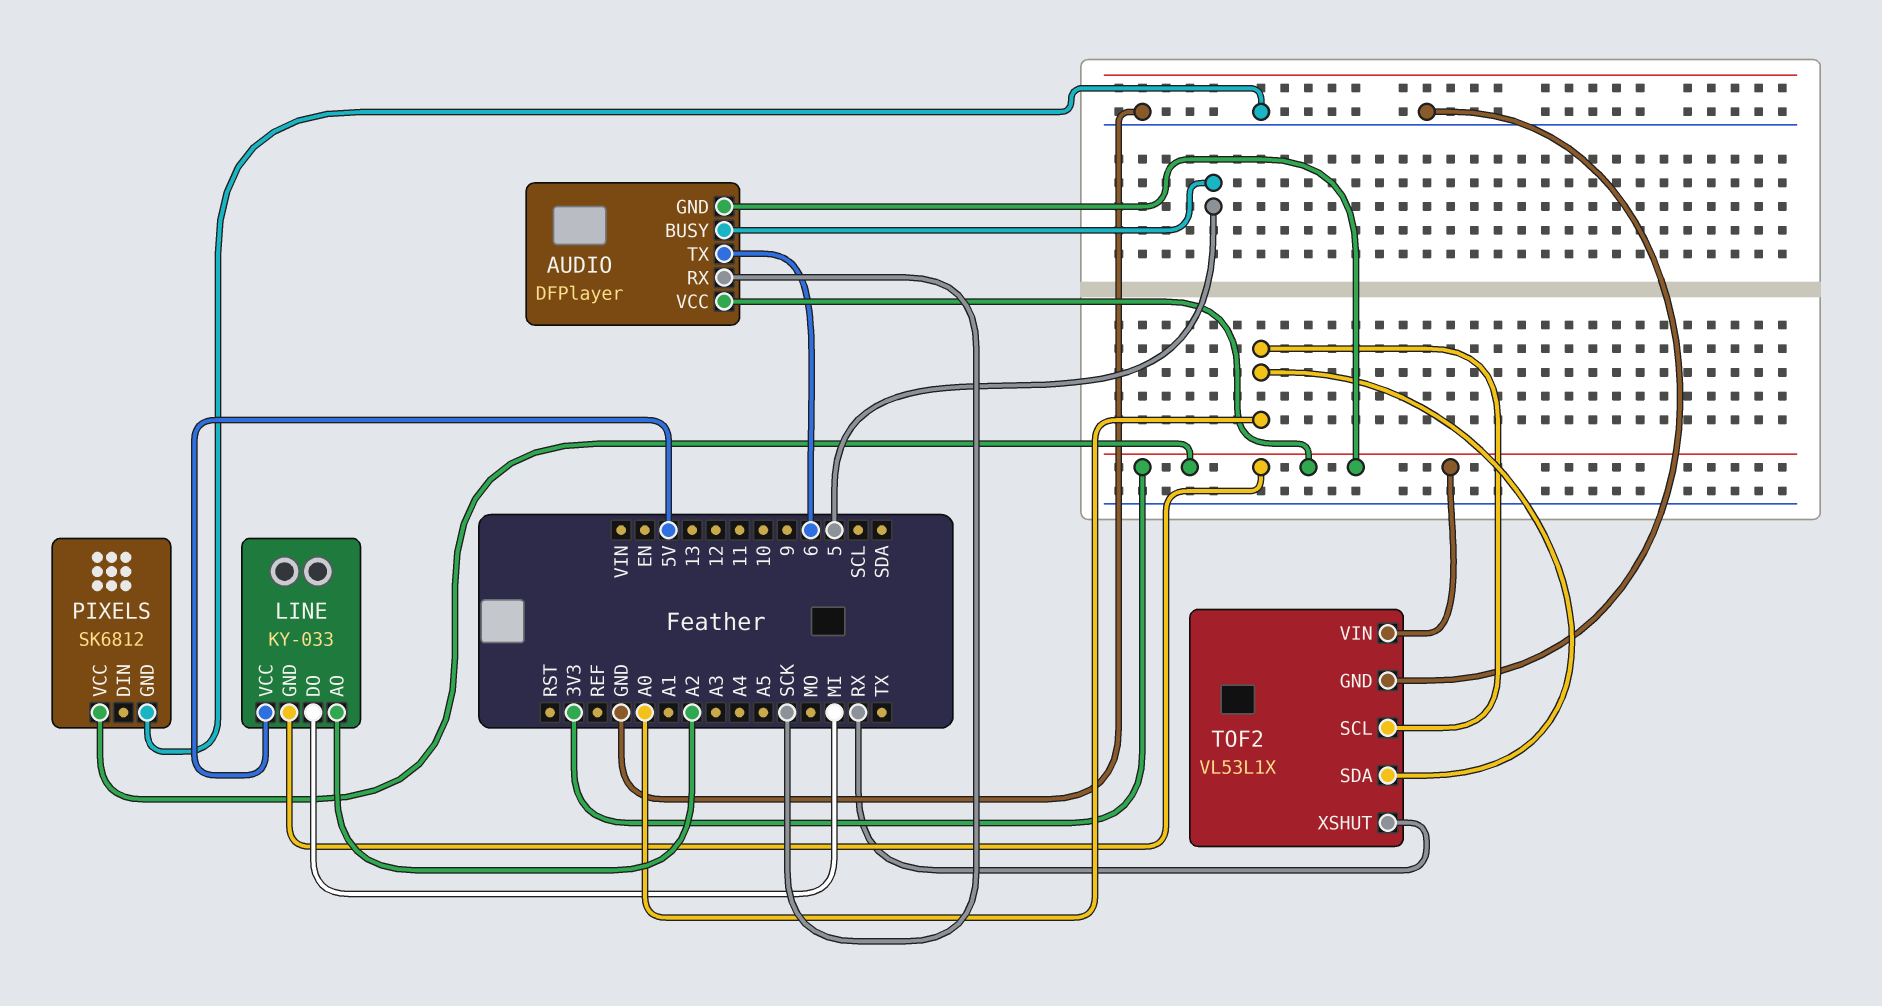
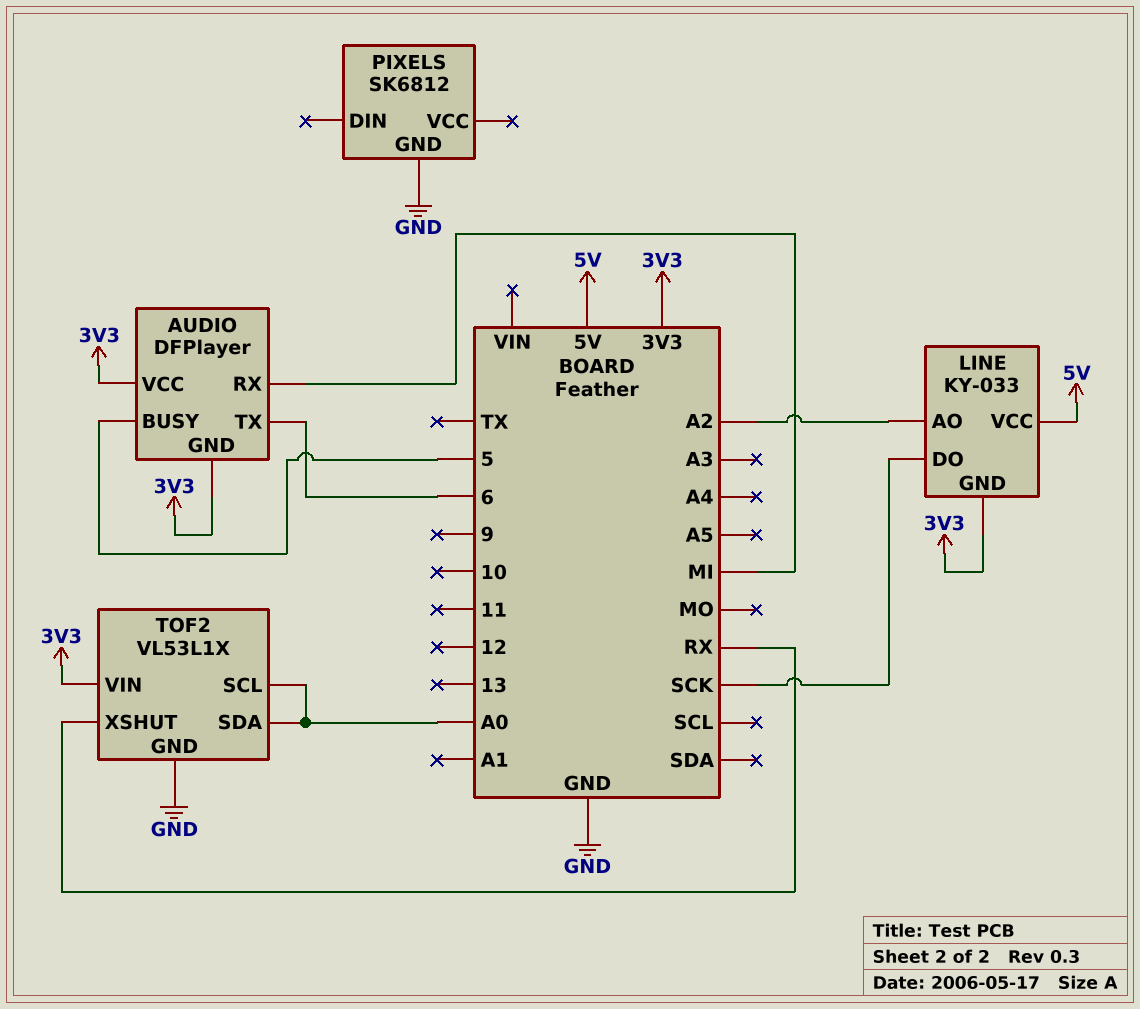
AUDIO pin RX: SCK -> MI
LINE pin DO: MI -> SCK
PIXELS pin VCC: 3V3 -> none

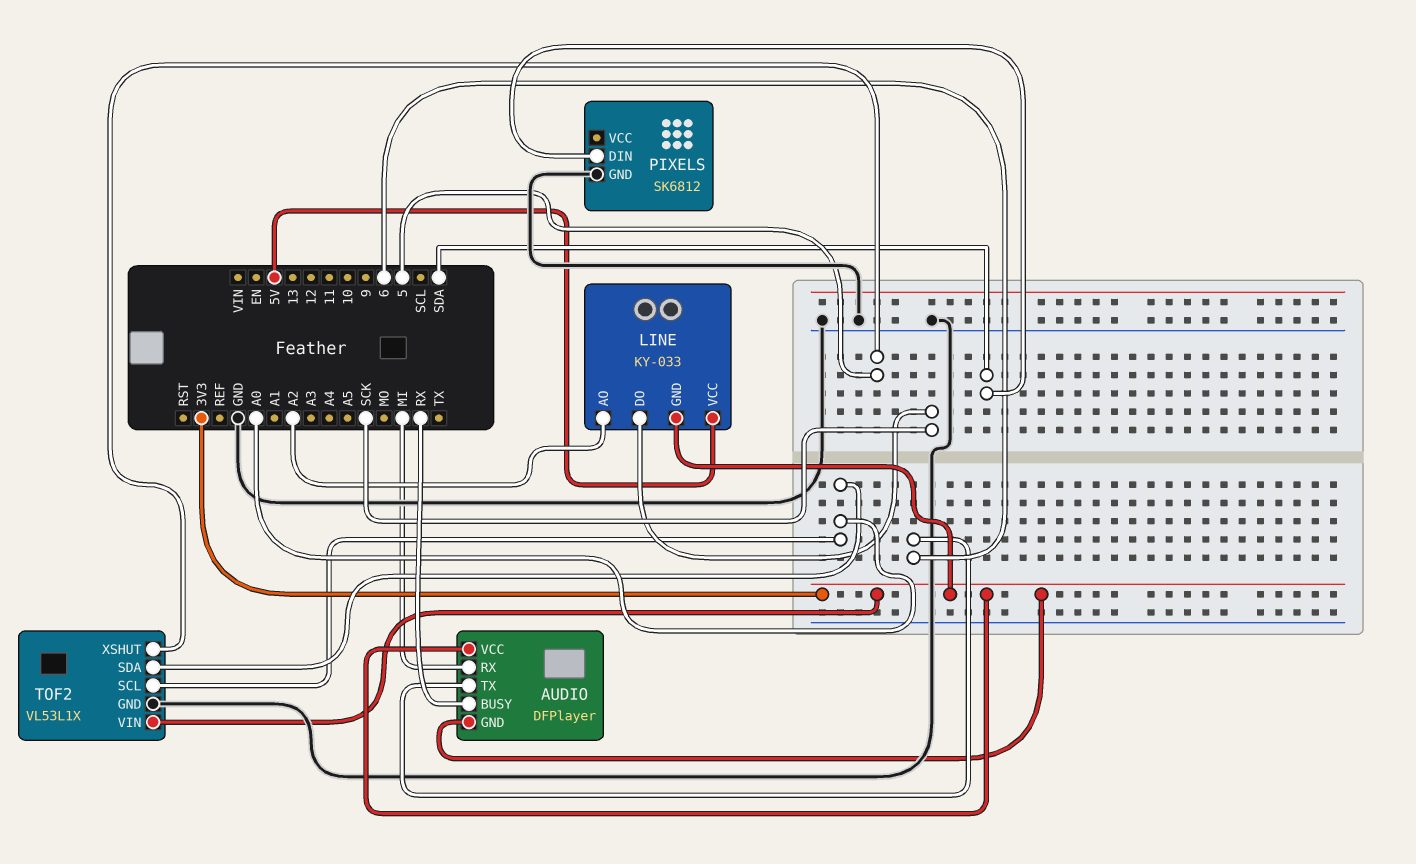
AUDIO pin BUSY: 5 -> RX
PIXELS pin DIN: none -> SDA
TOF2 pin XSHUT: RX -> 5

